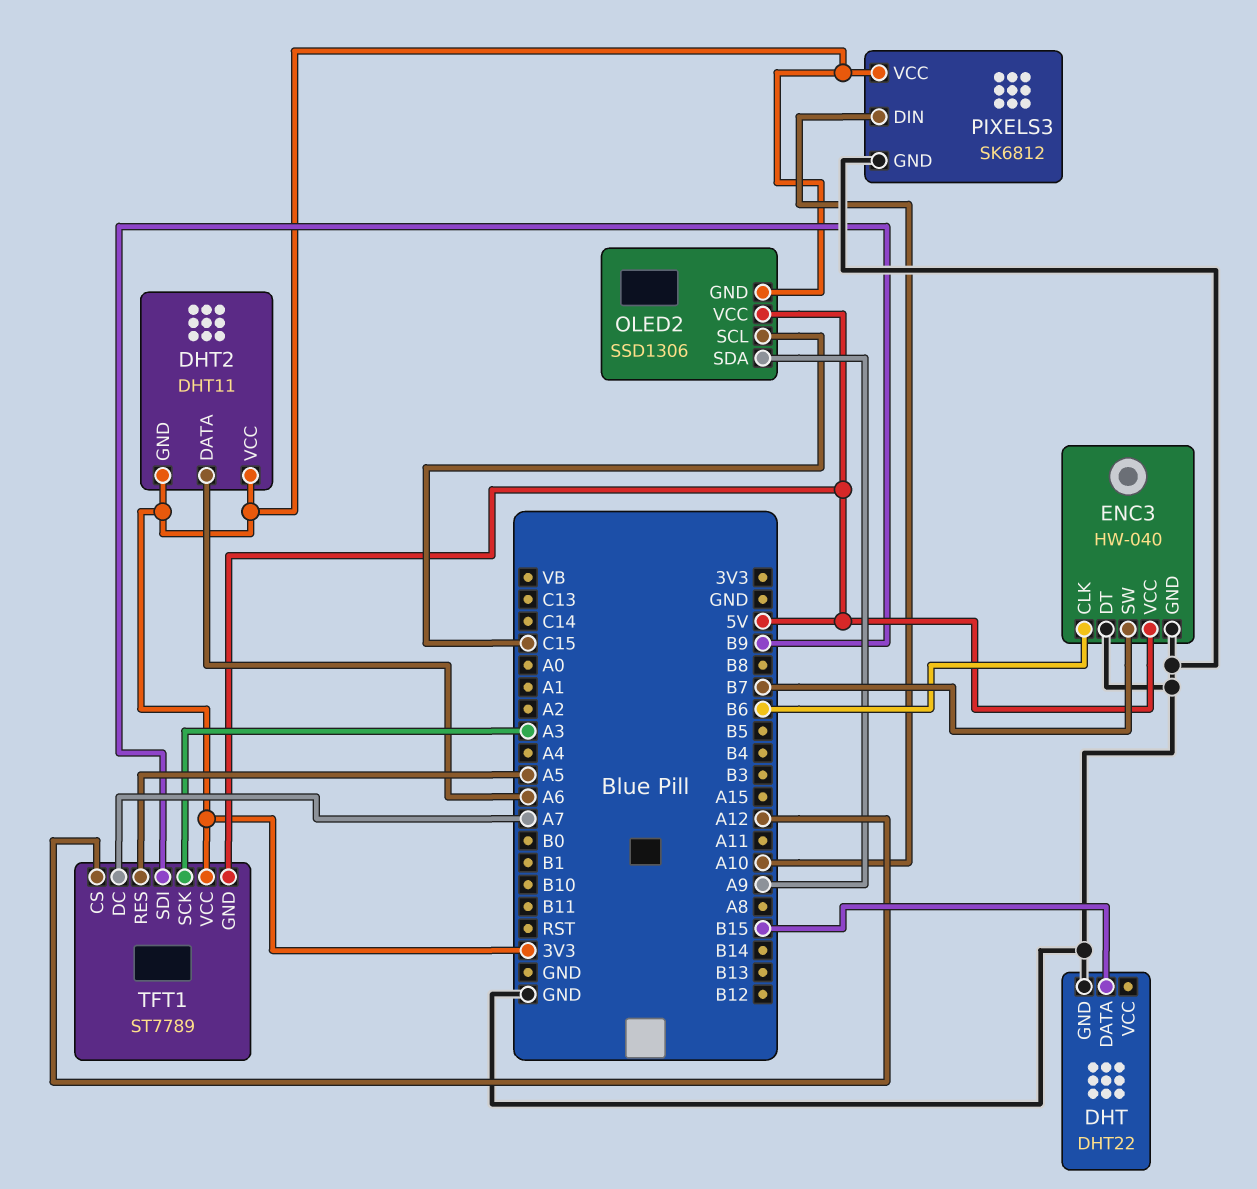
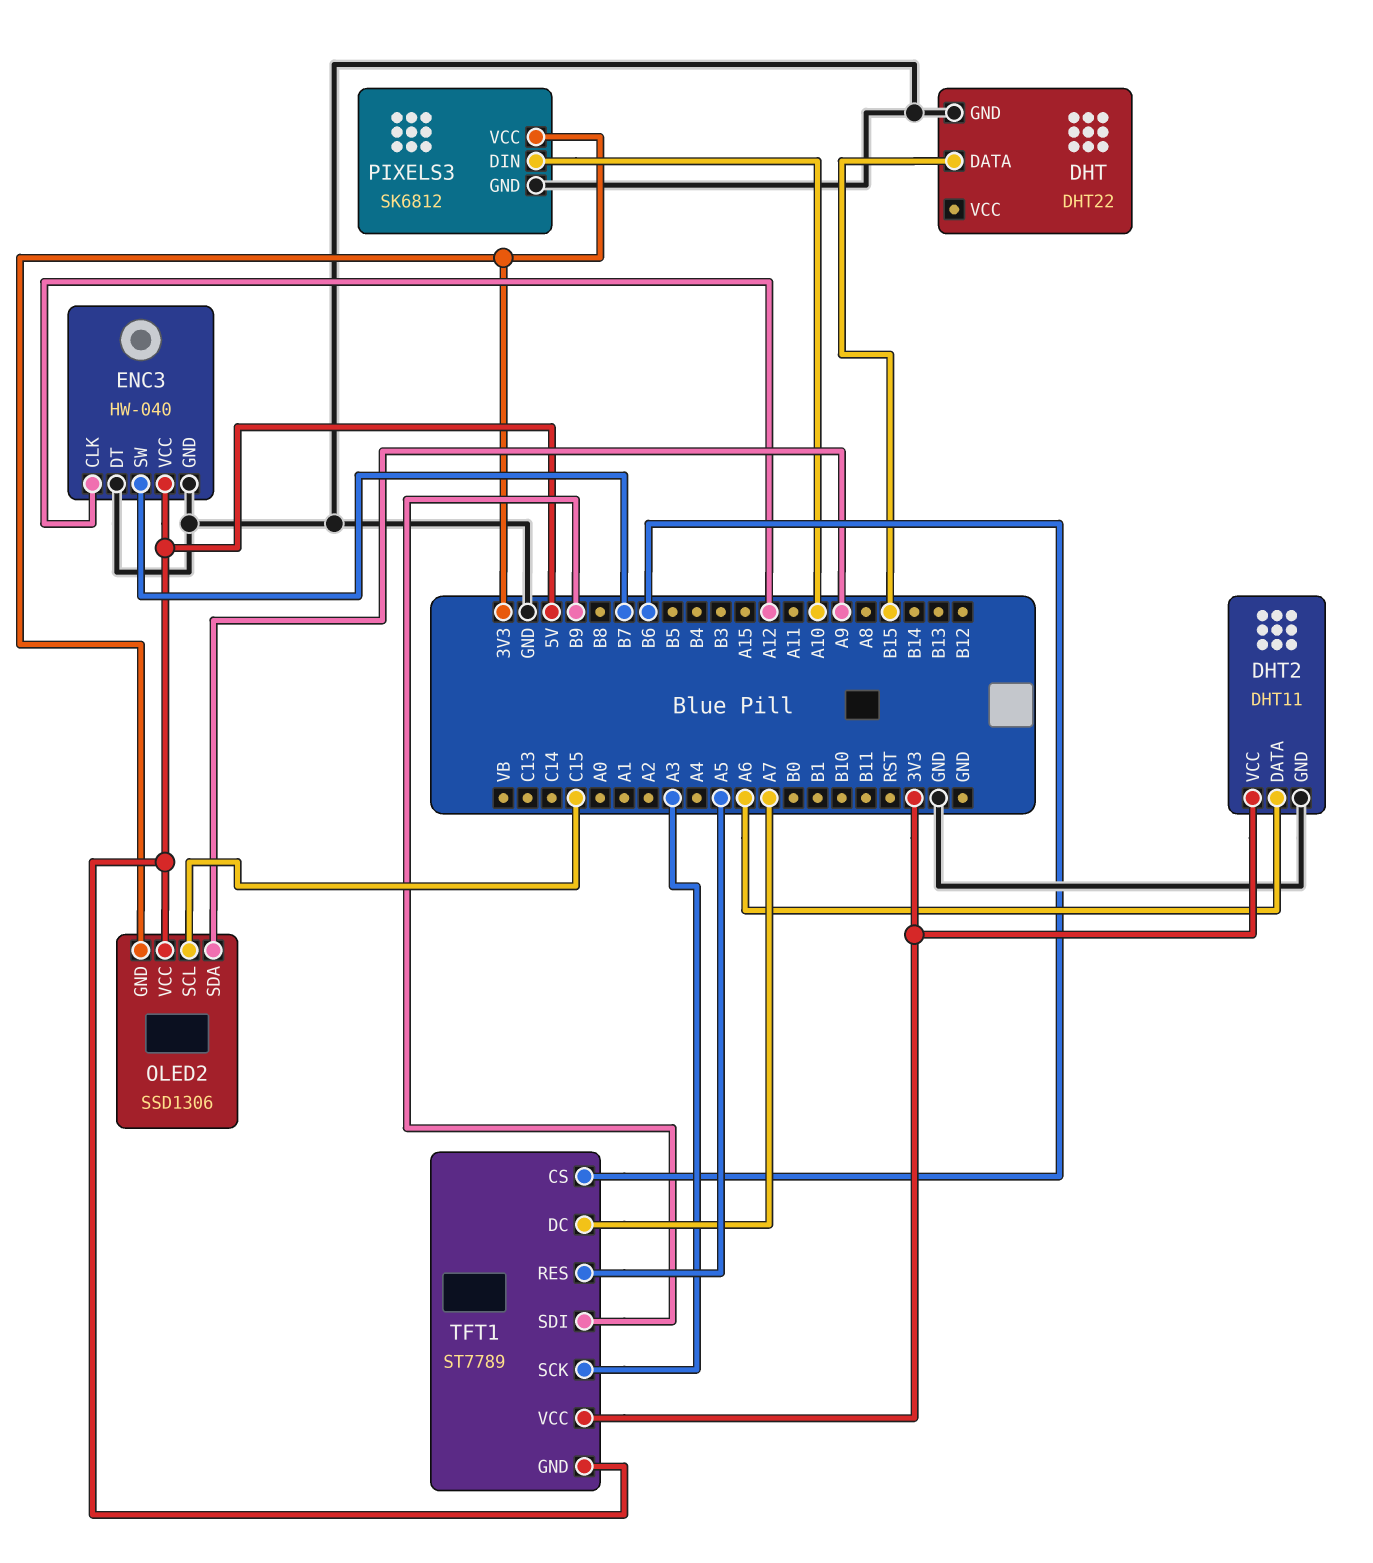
DHT2 pin GND: 3V3 -> GND
ENC3 pin CLK: B6 -> A12
TFT1 pin CS: A12 -> B6

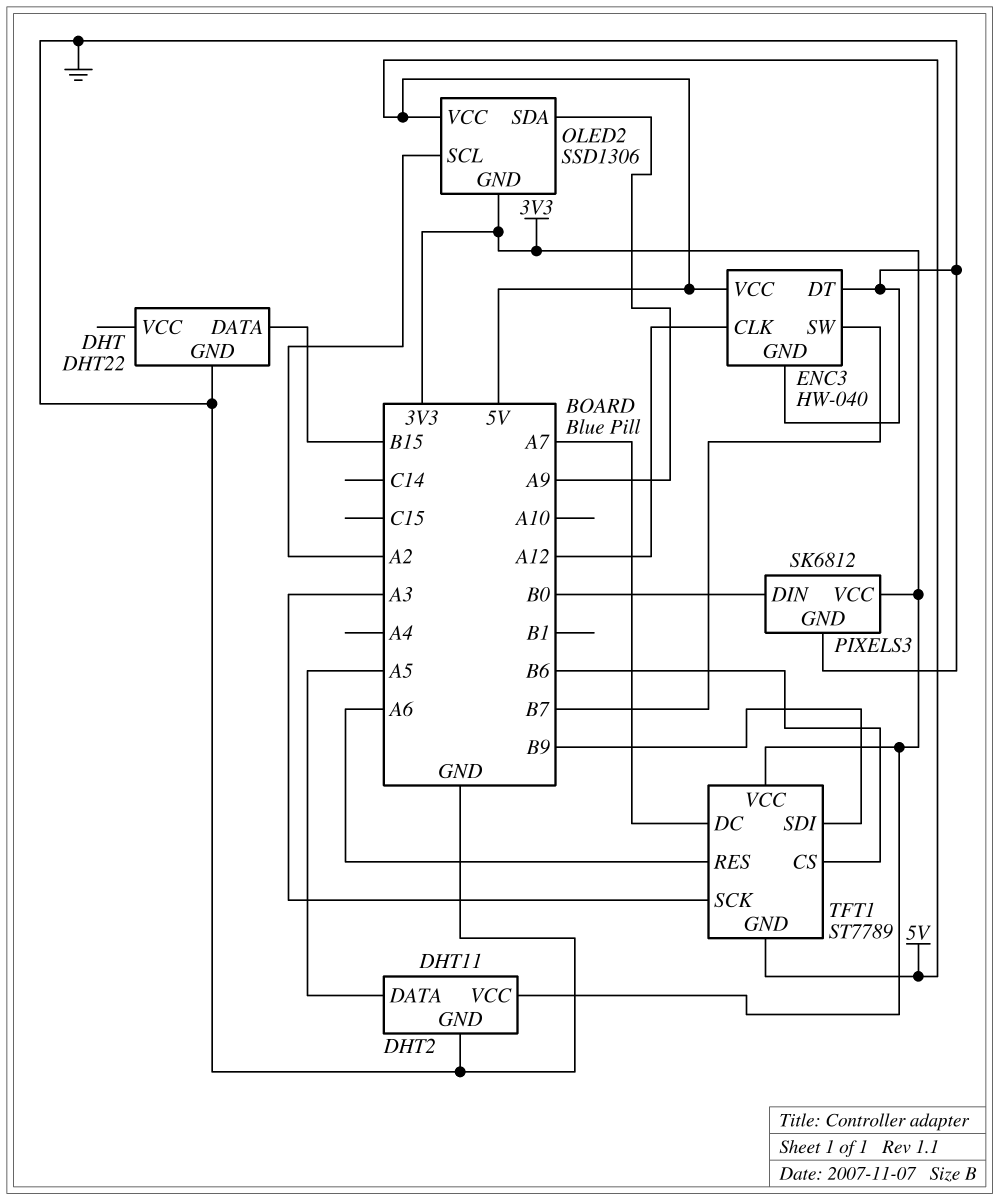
DHT2 pin DATA: A6 -> A5
OLED2 pin SCL: C15 -> A2
PIXELS3 pin DIN: A10 -> B0
TFT1 pin RES: A5 -> A6

